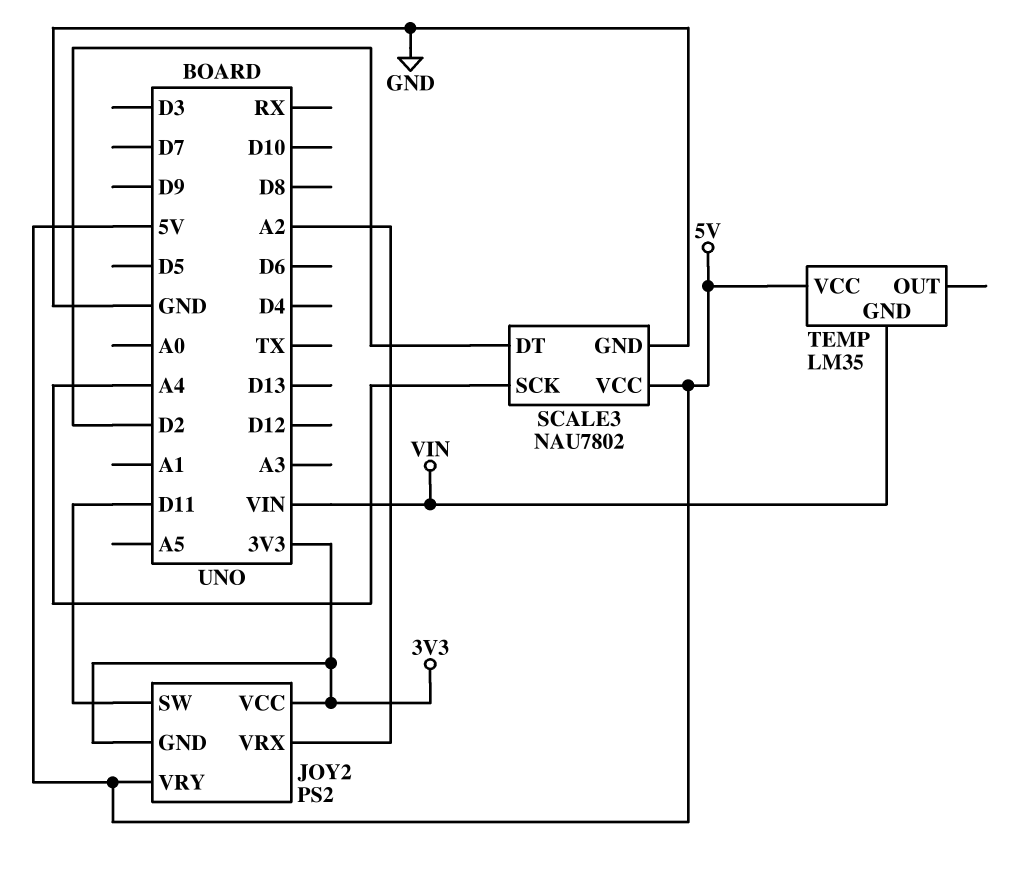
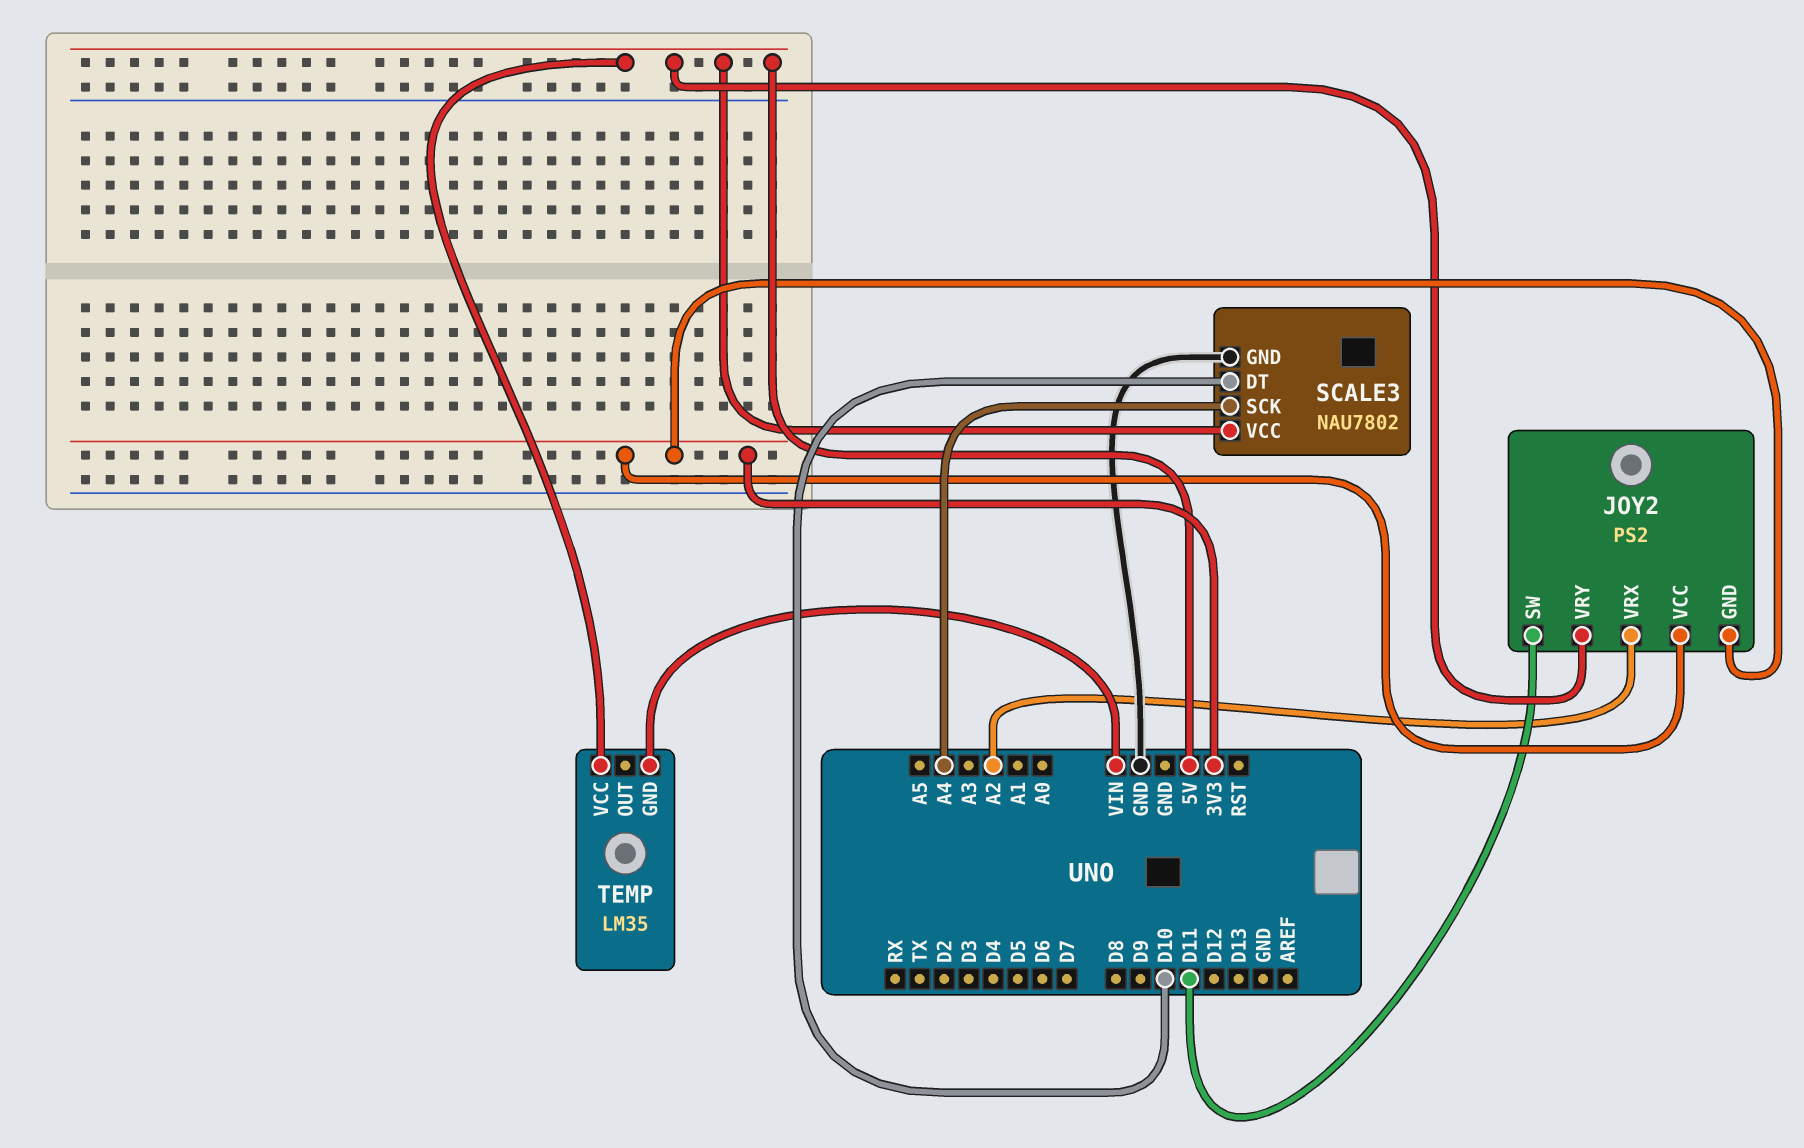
SCALE3 pin DT: D2 -> D10

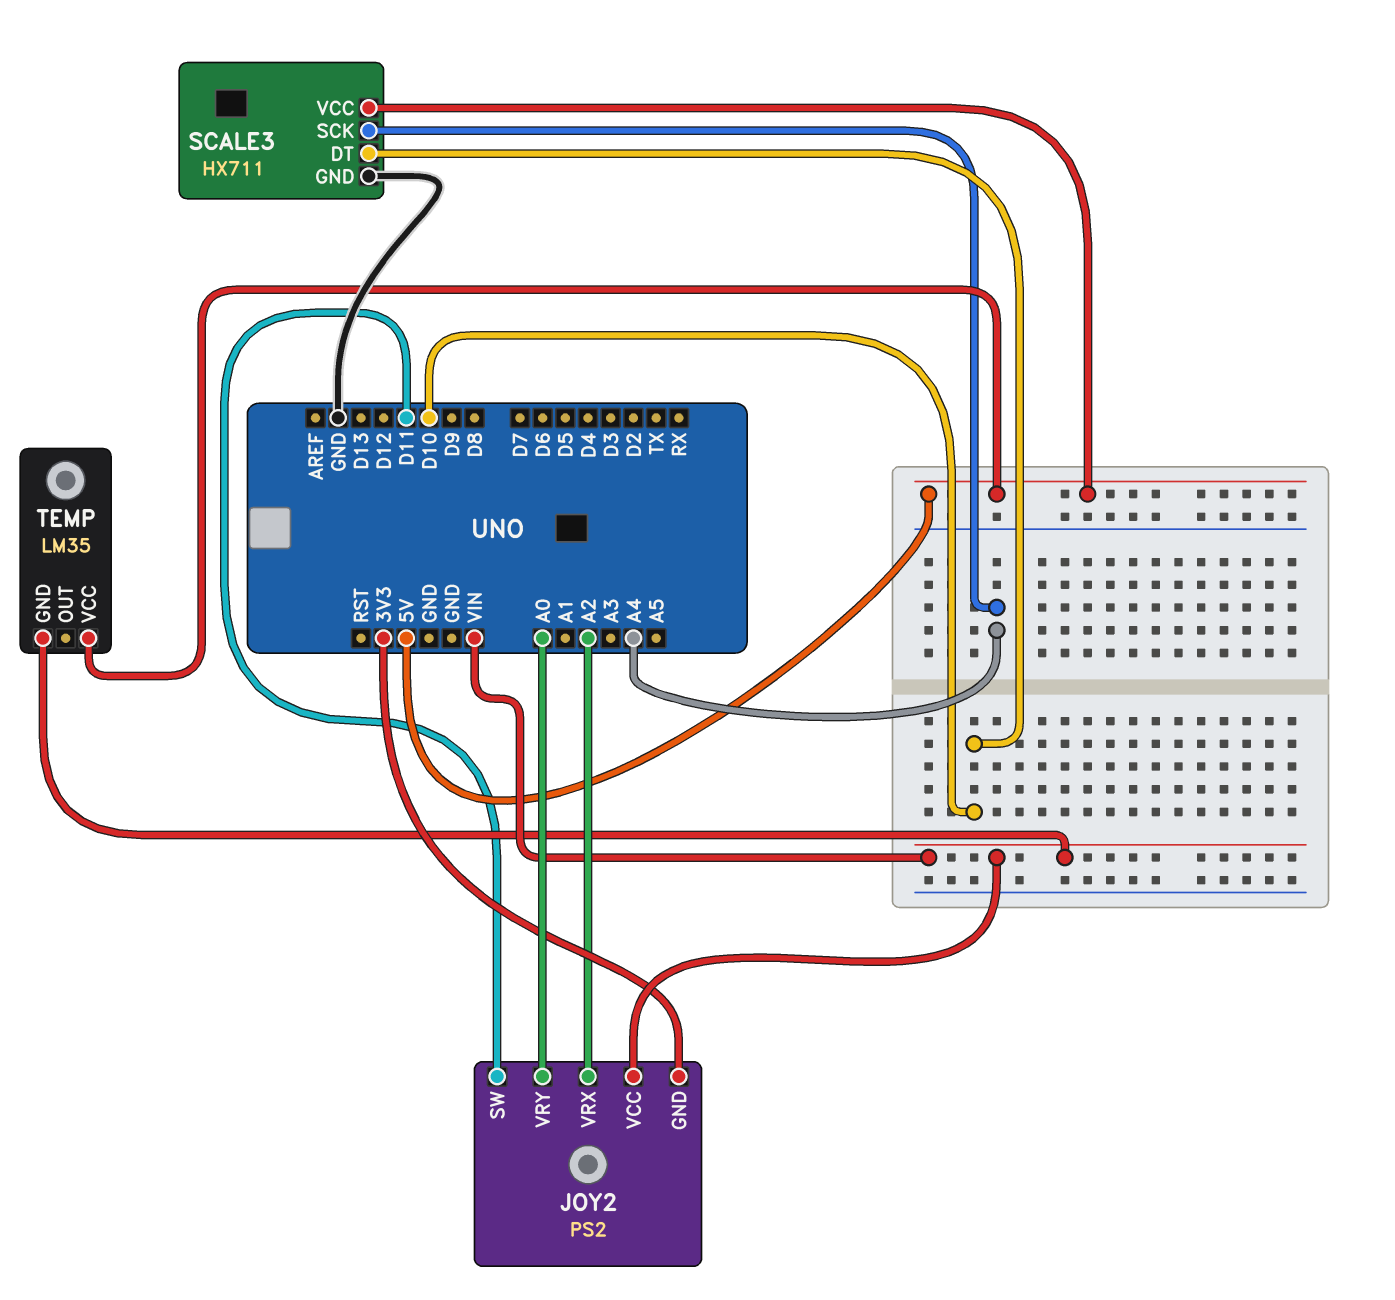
JOY2 pin VCC: 3V3 -> VIN
JOY2 pin VRY: 5V -> A0
SCALE3: NAU7802 -> HX711

